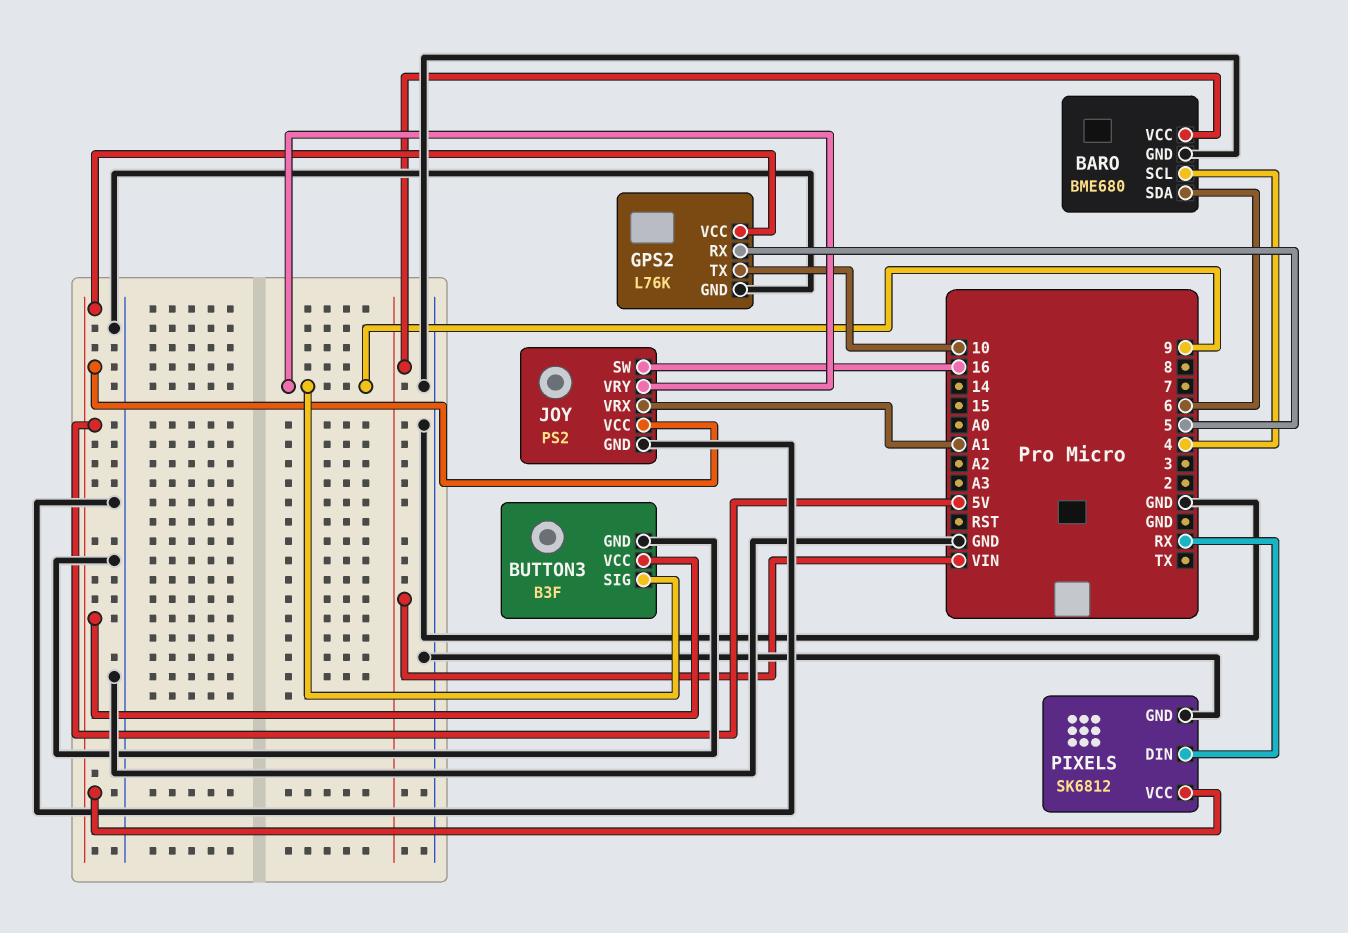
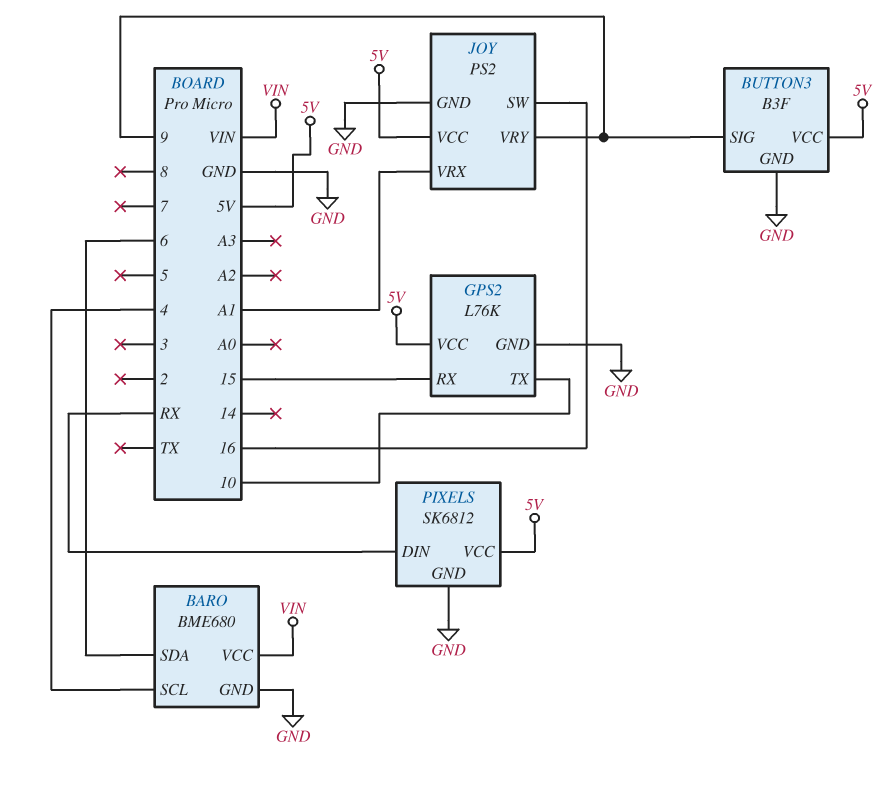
GPS2 pin RX: 5 -> 15

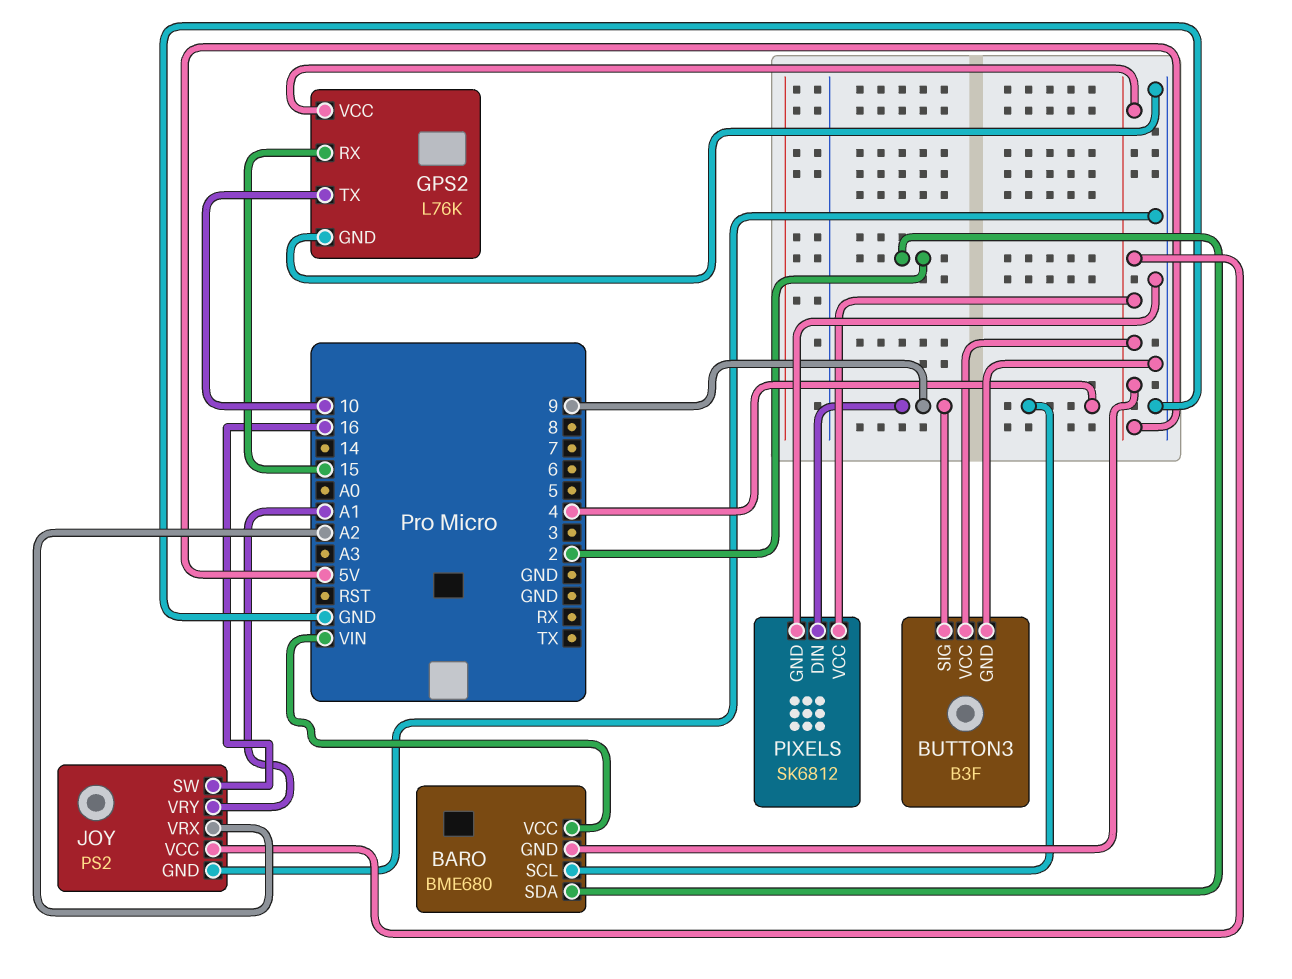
BARO pin GND: GND -> 5V
BARO pin SDA: 6 -> 2
JOY pin VRX: A1 -> A2
JOY pin VRY: 9 -> A1
PIXELS pin DIN: RX -> 9

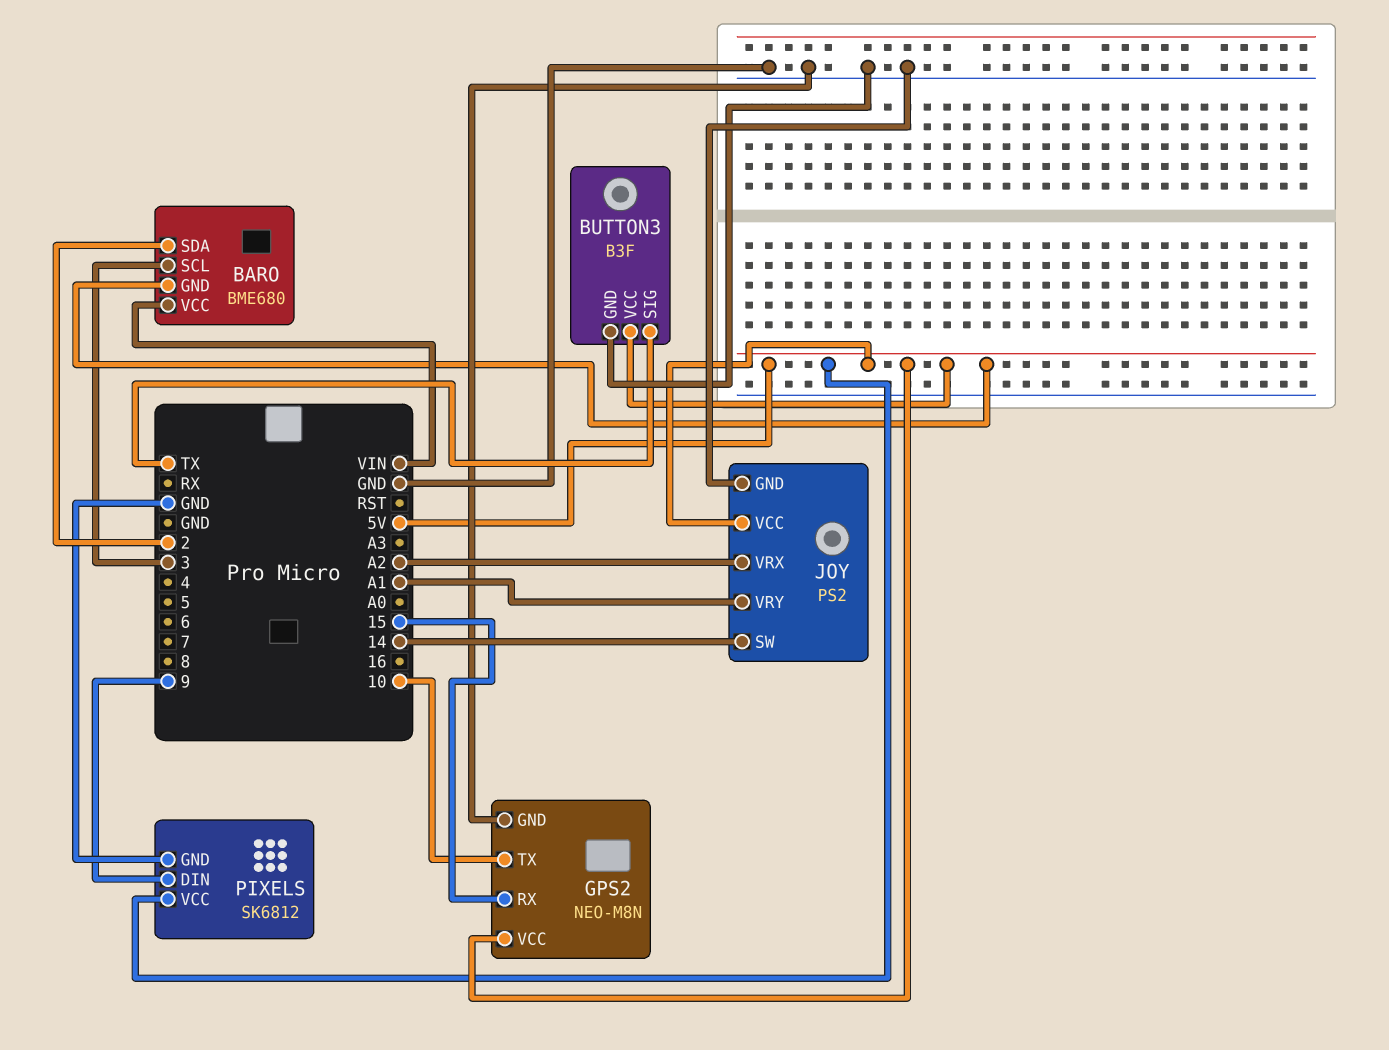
BARO pin SCL: 4 -> 3
BUTTON3 pin SIG: 9 -> TX
GPS2: L76K -> NEO-M8N
JOY pin SW: 16 -> 14

